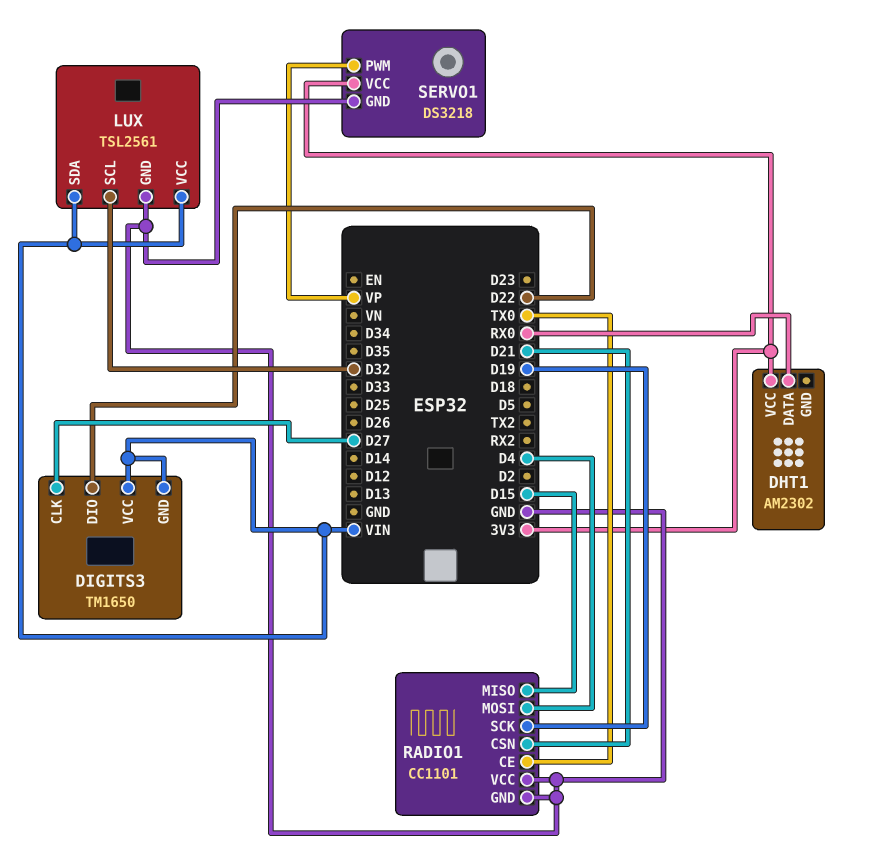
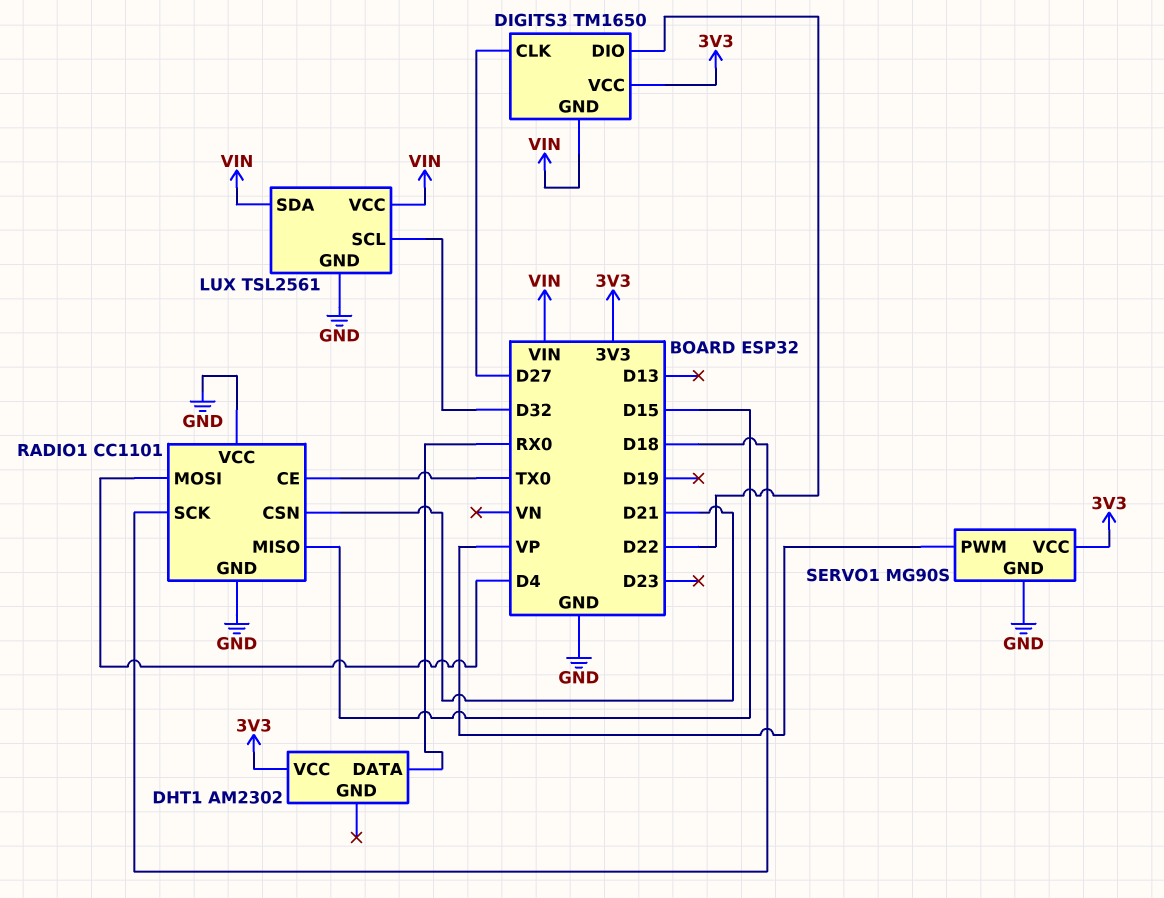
DIGITS3 pin VCC: VIN -> 3V3
RADIO1 pin SCK: D19 -> D18
SERVO1: DS3218 -> MG90S

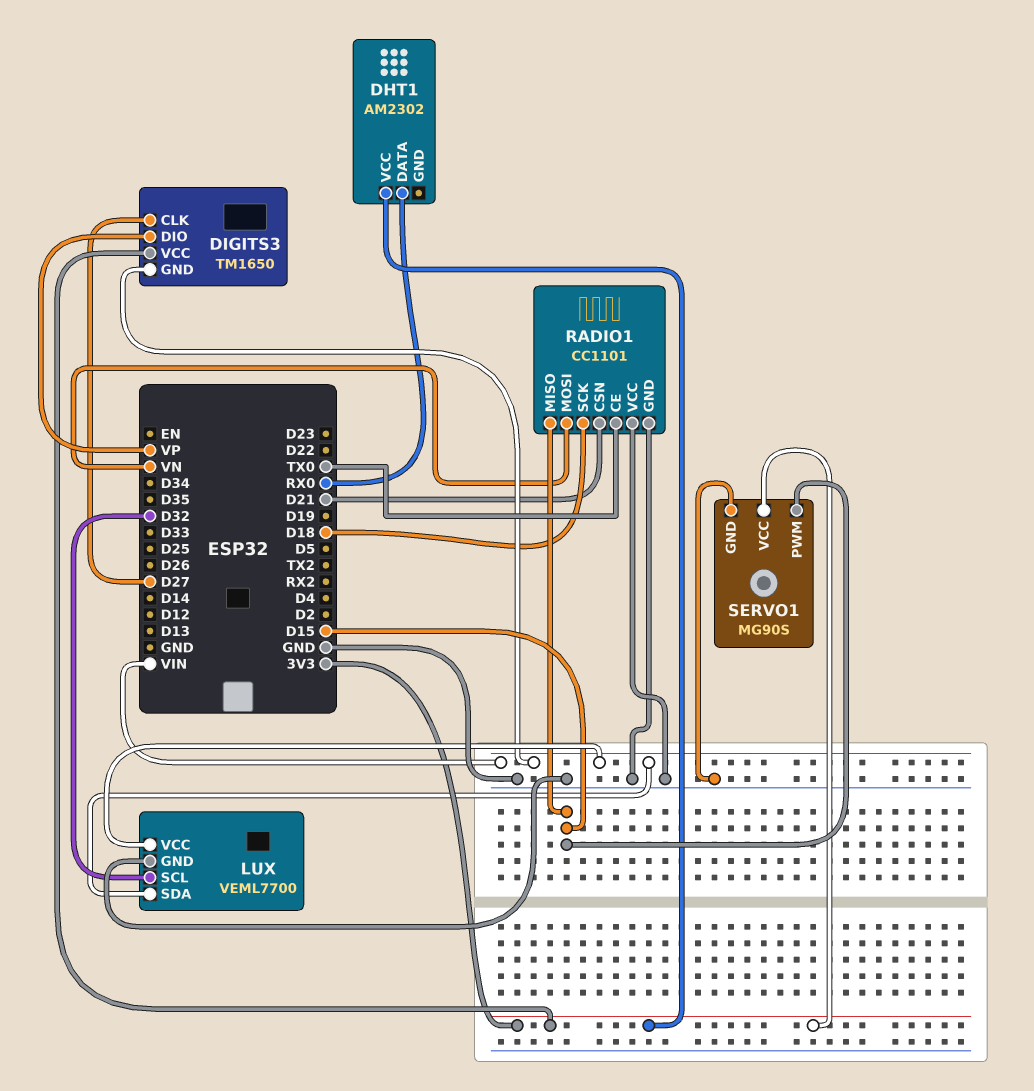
DIGITS3 pin DIO: D22 -> VP
LUX: TSL2561 -> VEML7700
RADIO1 pin MOSI: D4 -> VN
SERVO1 pin PWM: VP -> D15

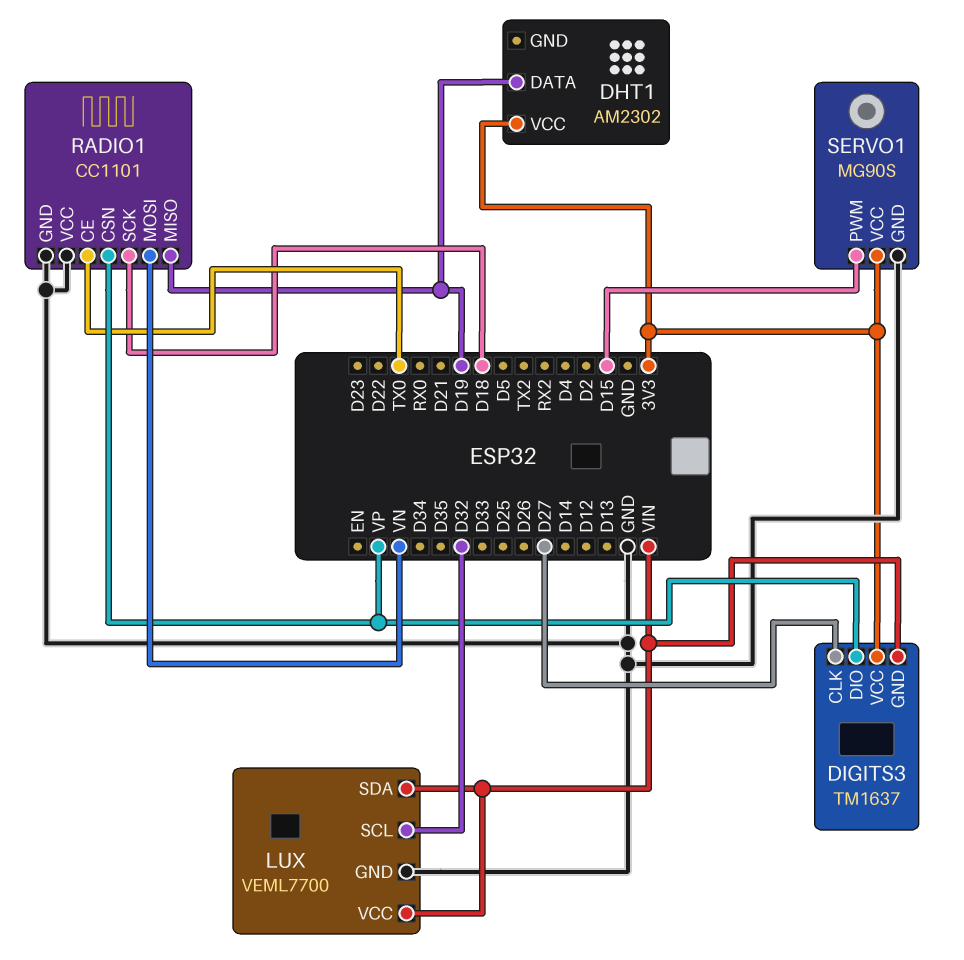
DHT1 pin DATA: RX0 -> D19
DIGITS3: TM1650 -> TM1637
RADIO1 pin CSN: D21 -> VP
RADIO1 pin MISO: D15 -> D19

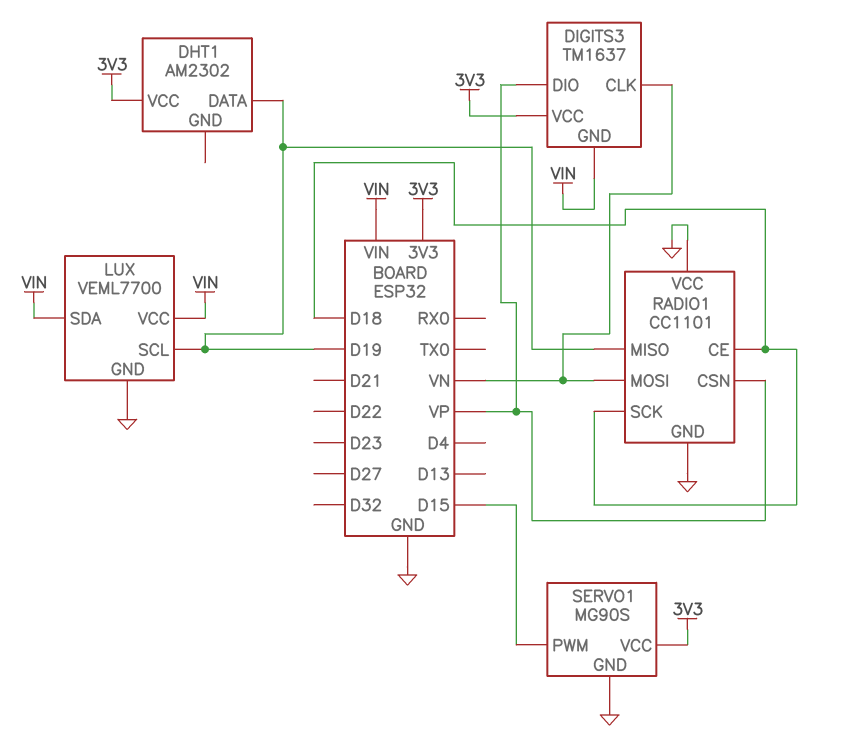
DIGITS3 pin CLK: D27 -> VN
LUX pin SCL: D32 -> D19
RADIO1 pin CE: TX0 -> D18

